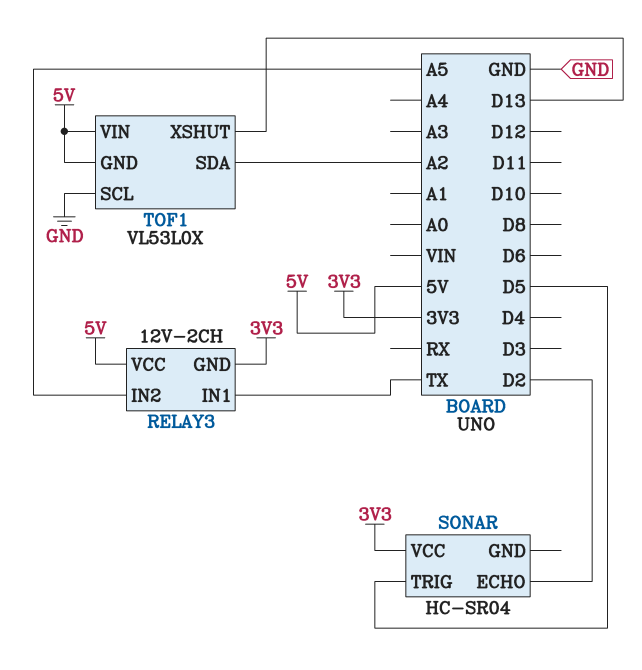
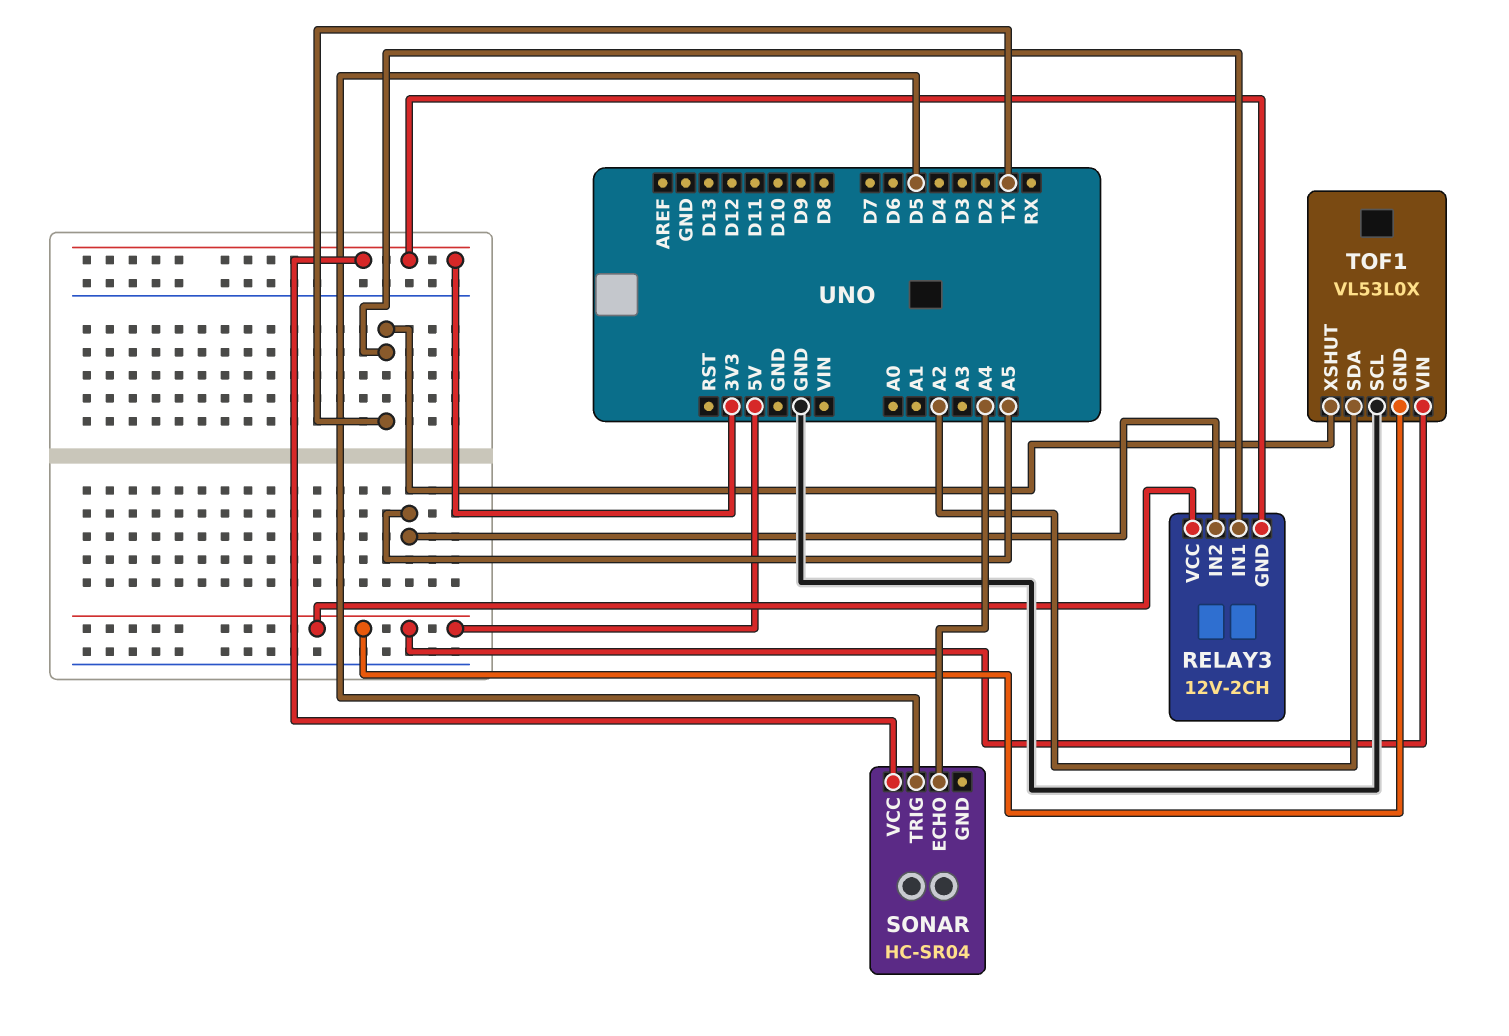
SONAR pin ECHO: D2 -> A4
TOF1 pin XSHUT: D13 -> TX

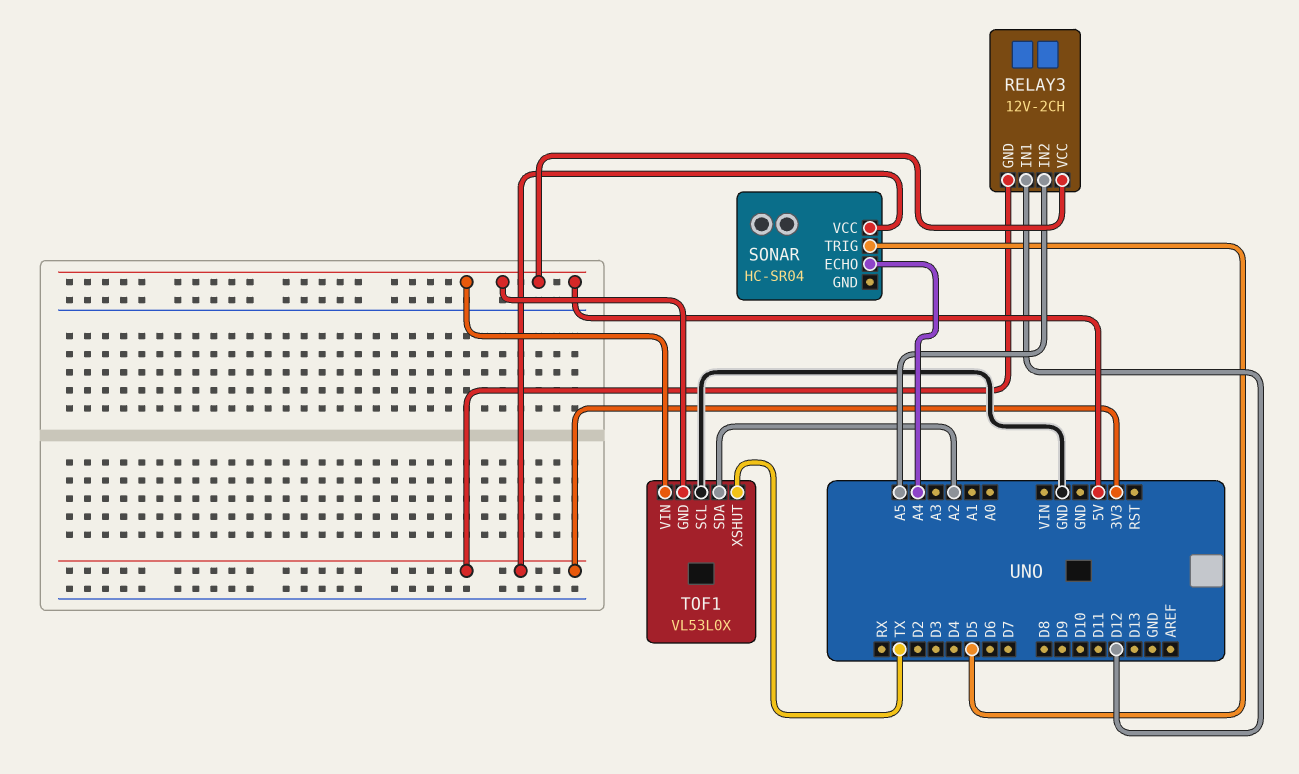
RELAY3 pin IN1: TX -> D12

